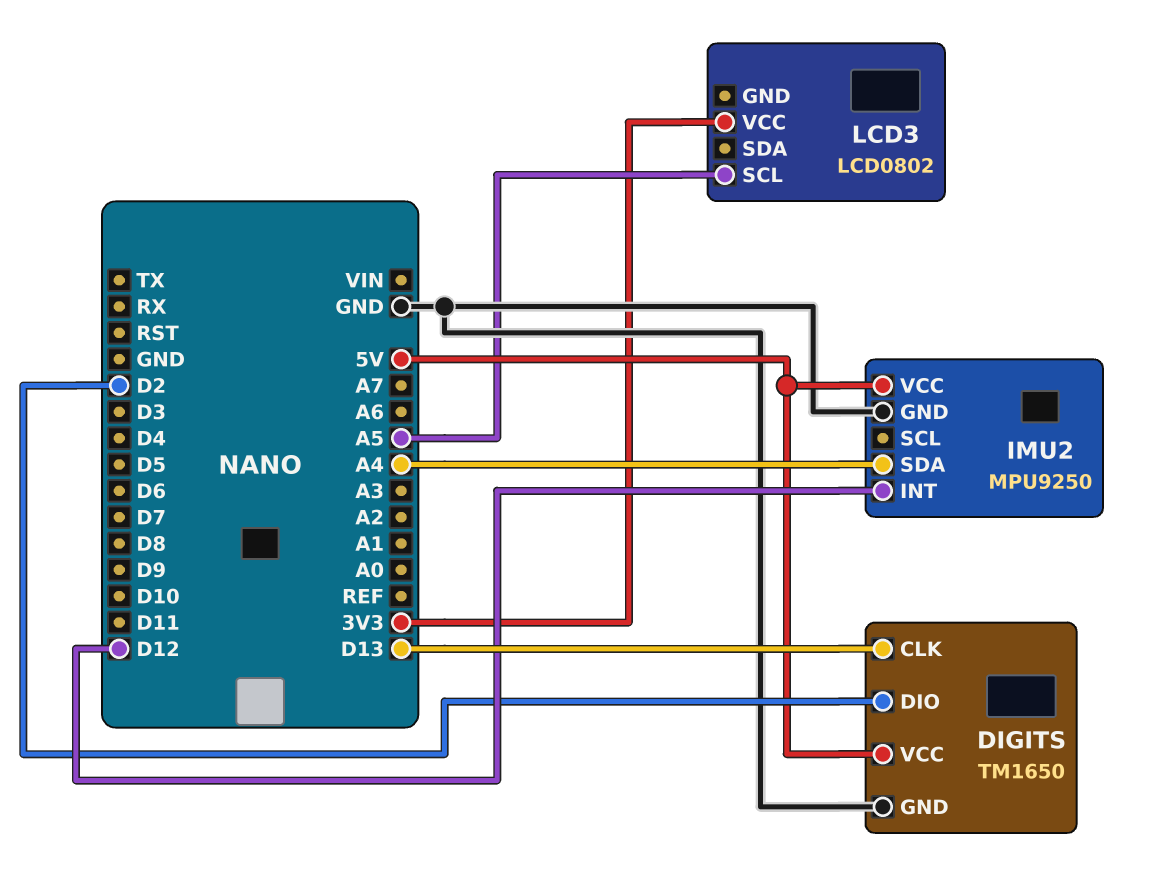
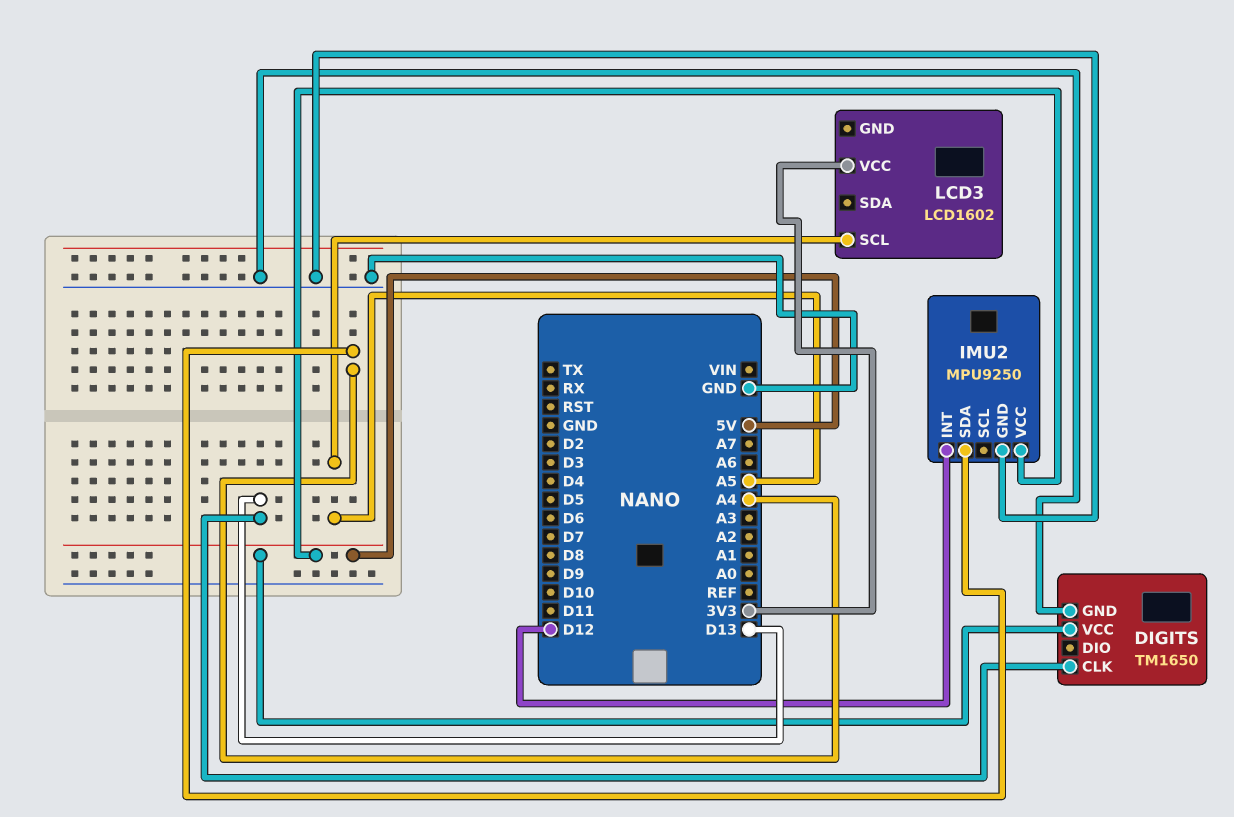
DIGITS pin DIO: D2 -> none
LCD3: LCD0802 -> LCD1602

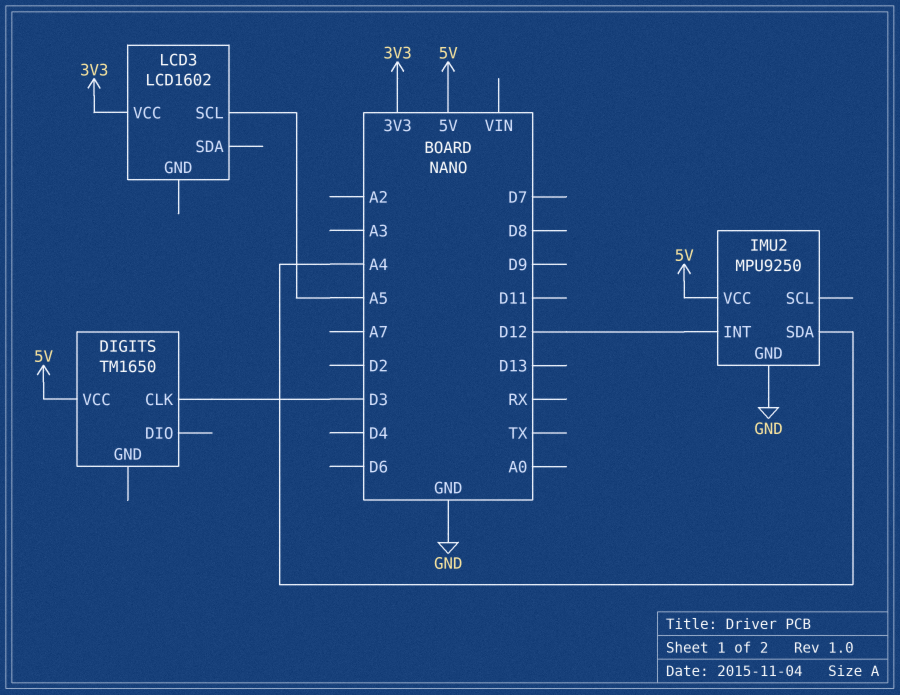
DIGITS pin CLK: D13 -> D3
DIGITS pin GND: GND -> none

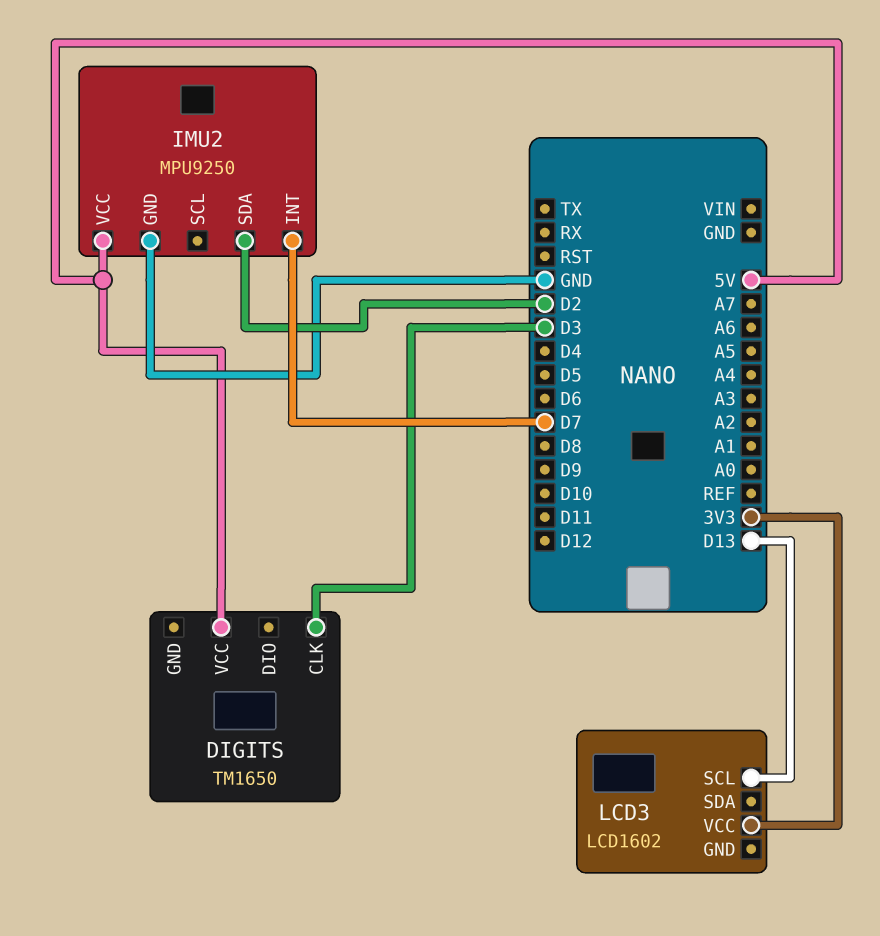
IMU2 pin INT: D12 -> D7
IMU2 pin SDA: A4 -> D2
LCD3 pin SCL: A5 -> D13

